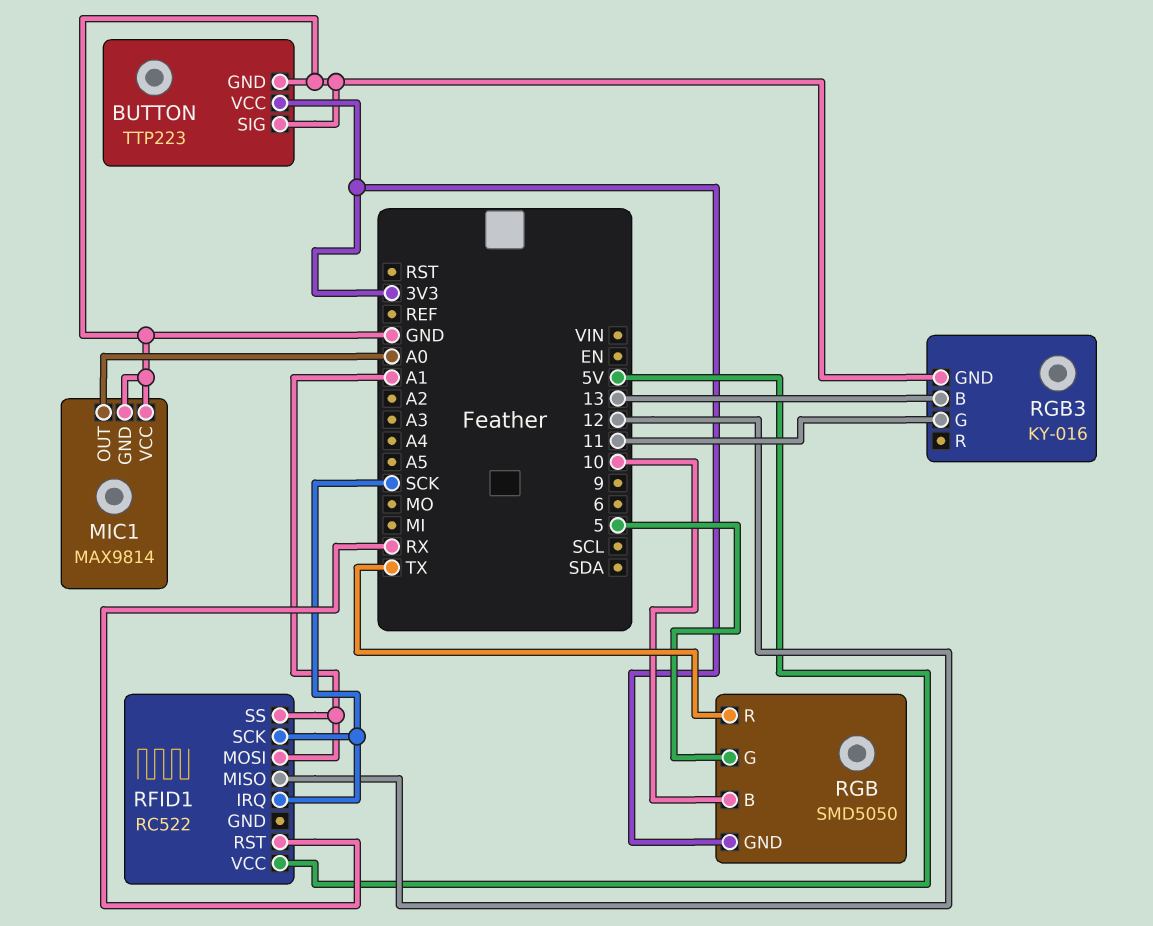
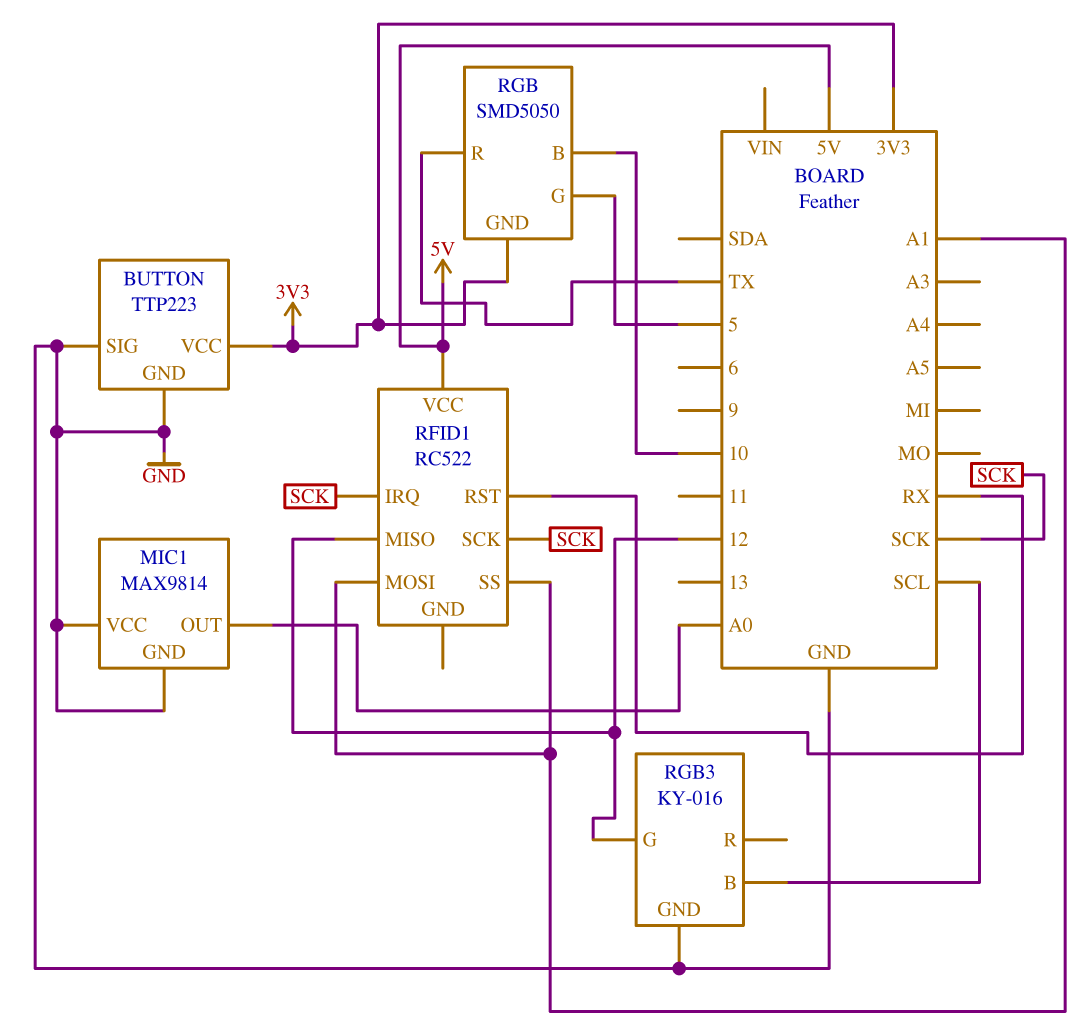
RGB3 pin B: 13 -> SCL
RGB3 pin G: 11 -> 12

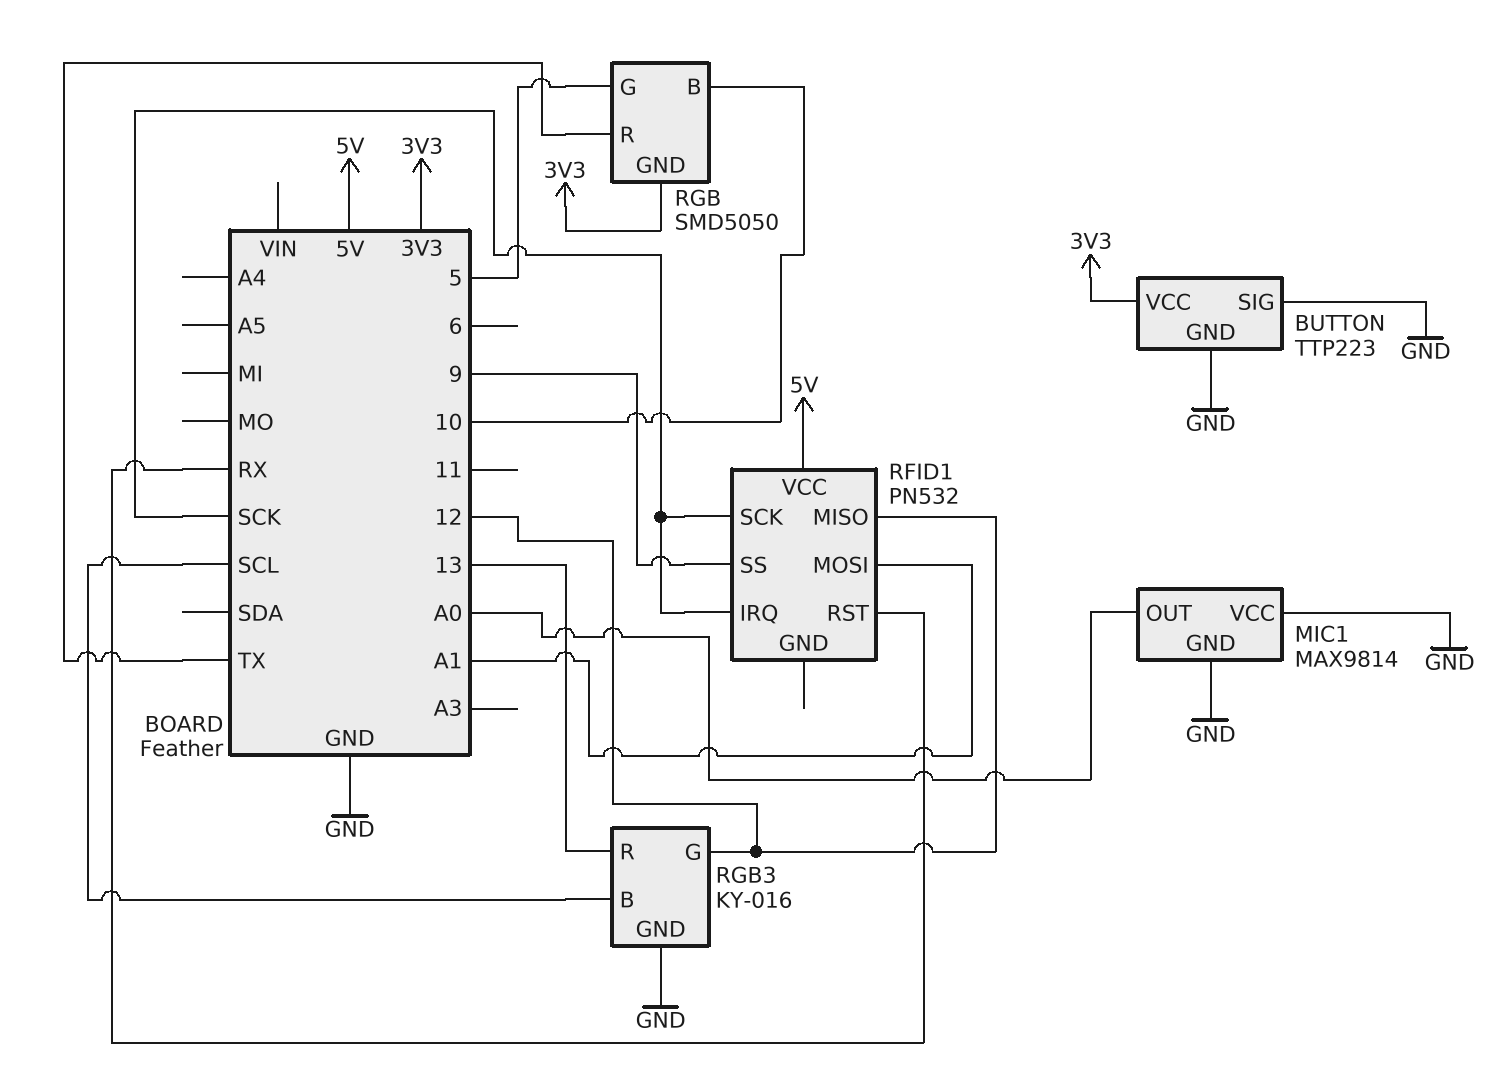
RFID1: RC522 -> PN532
RFID1 pin SS: A1 -> 9
RGB3 pin R: none -> 13

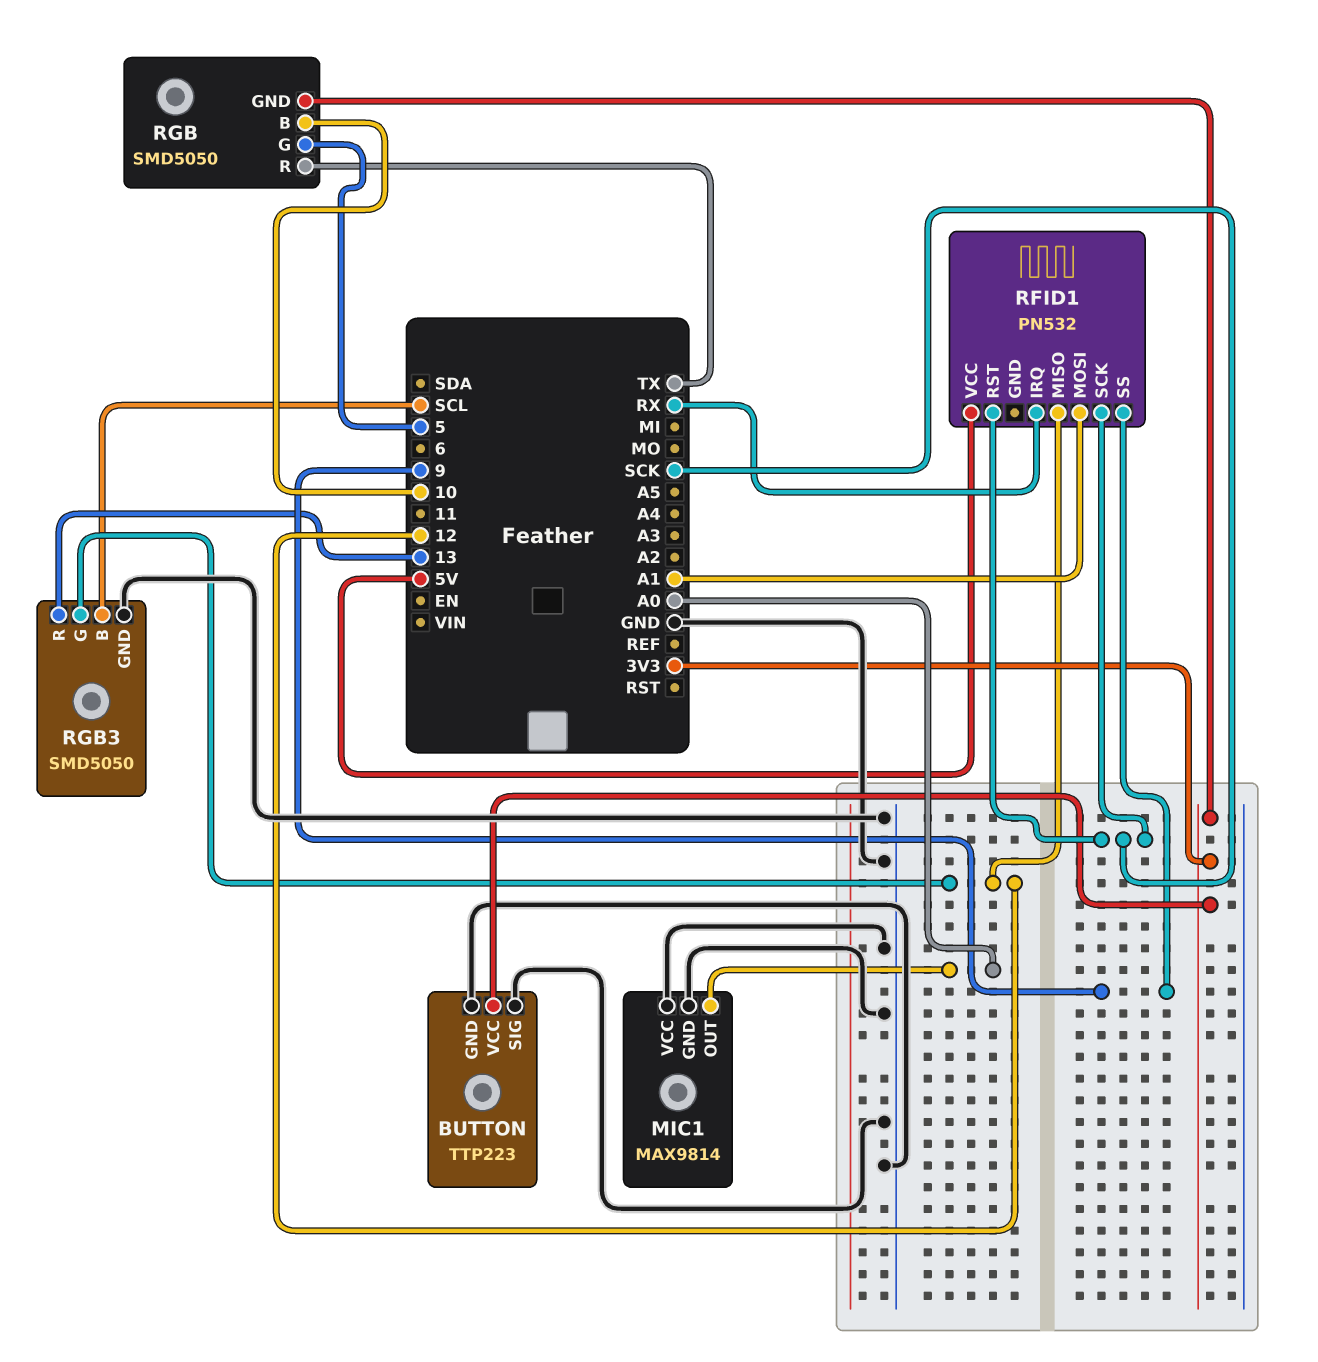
RFID1 pin IRQ: SCK -> RX
RFID1 pin RST: RX -> SCK
RGB3: KY-016 -> SMD5050

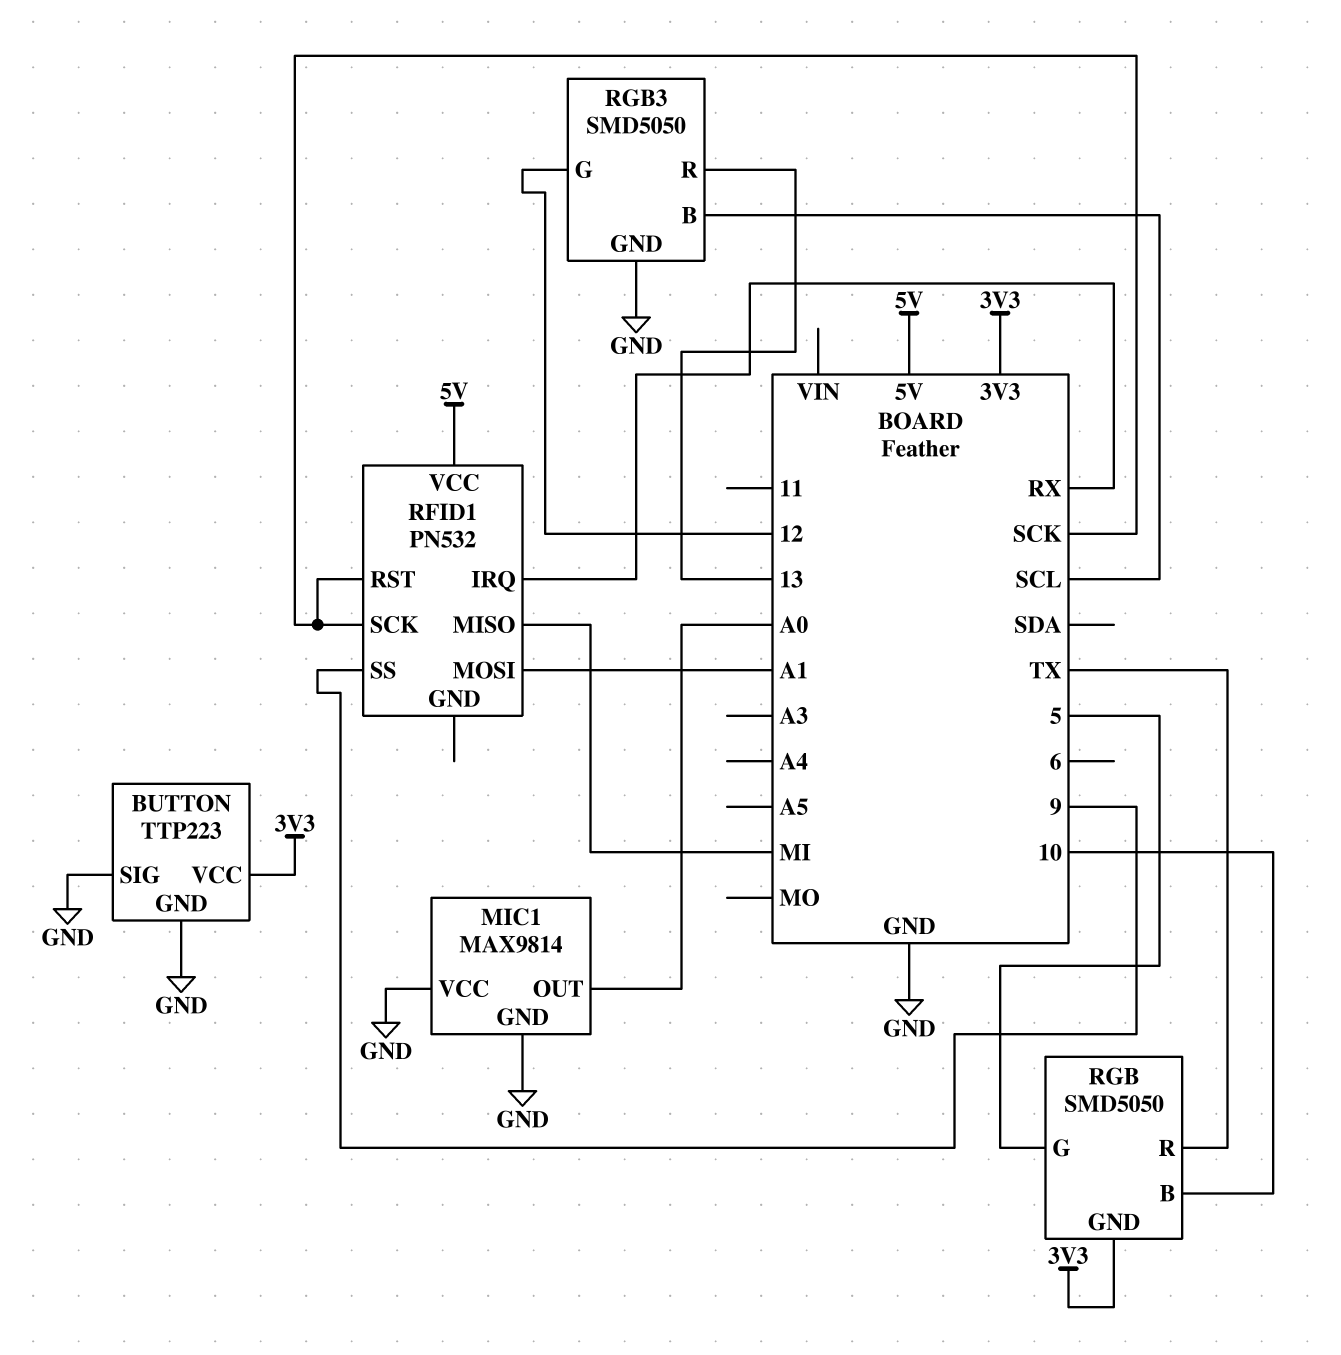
RFID1 pin MISO: 12 -> MI

